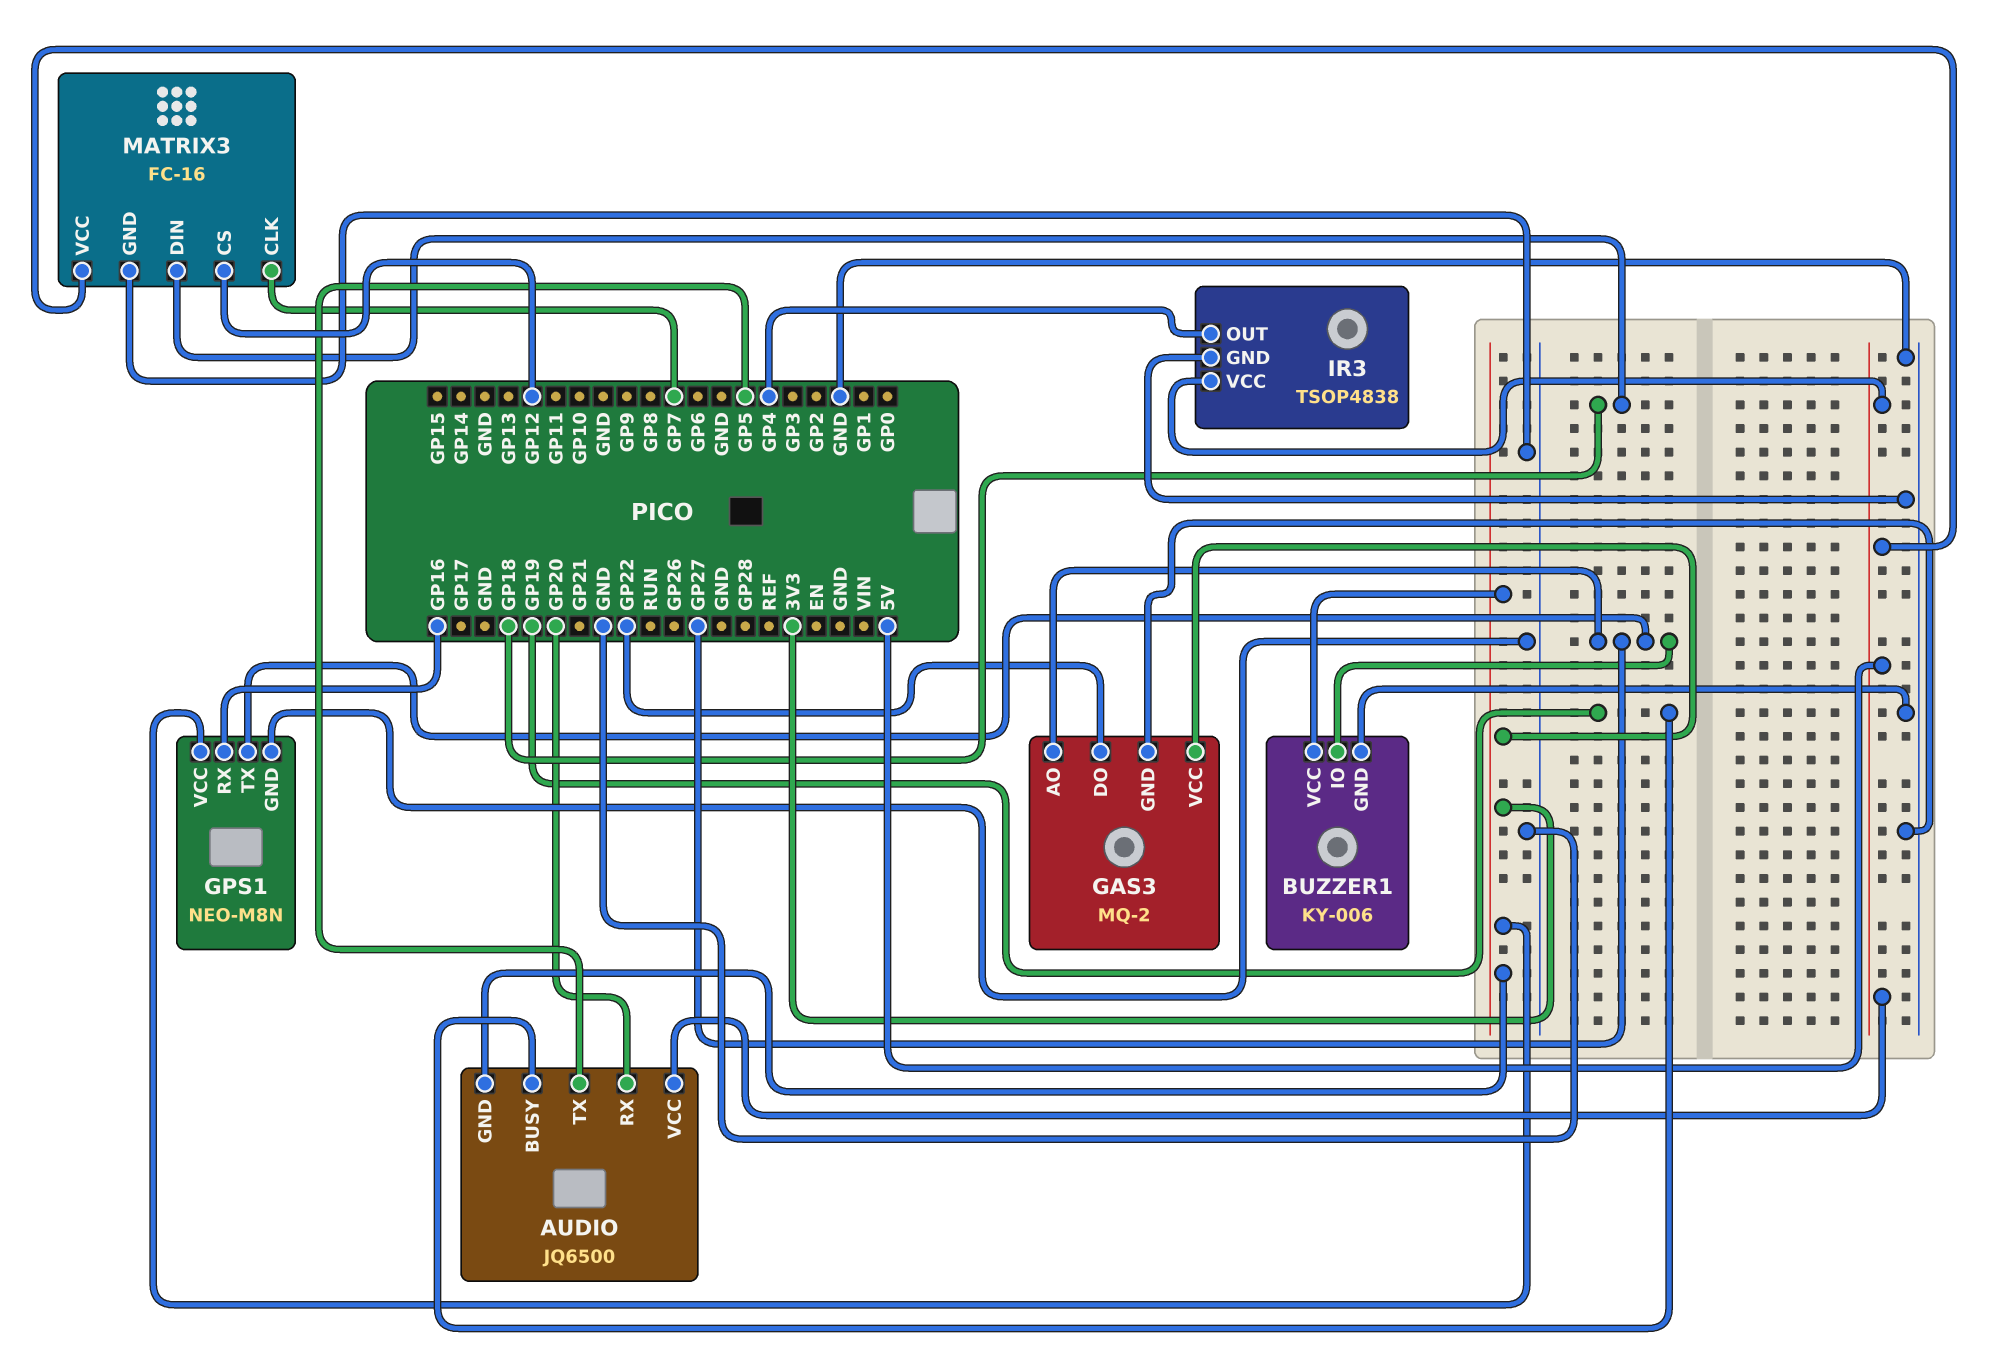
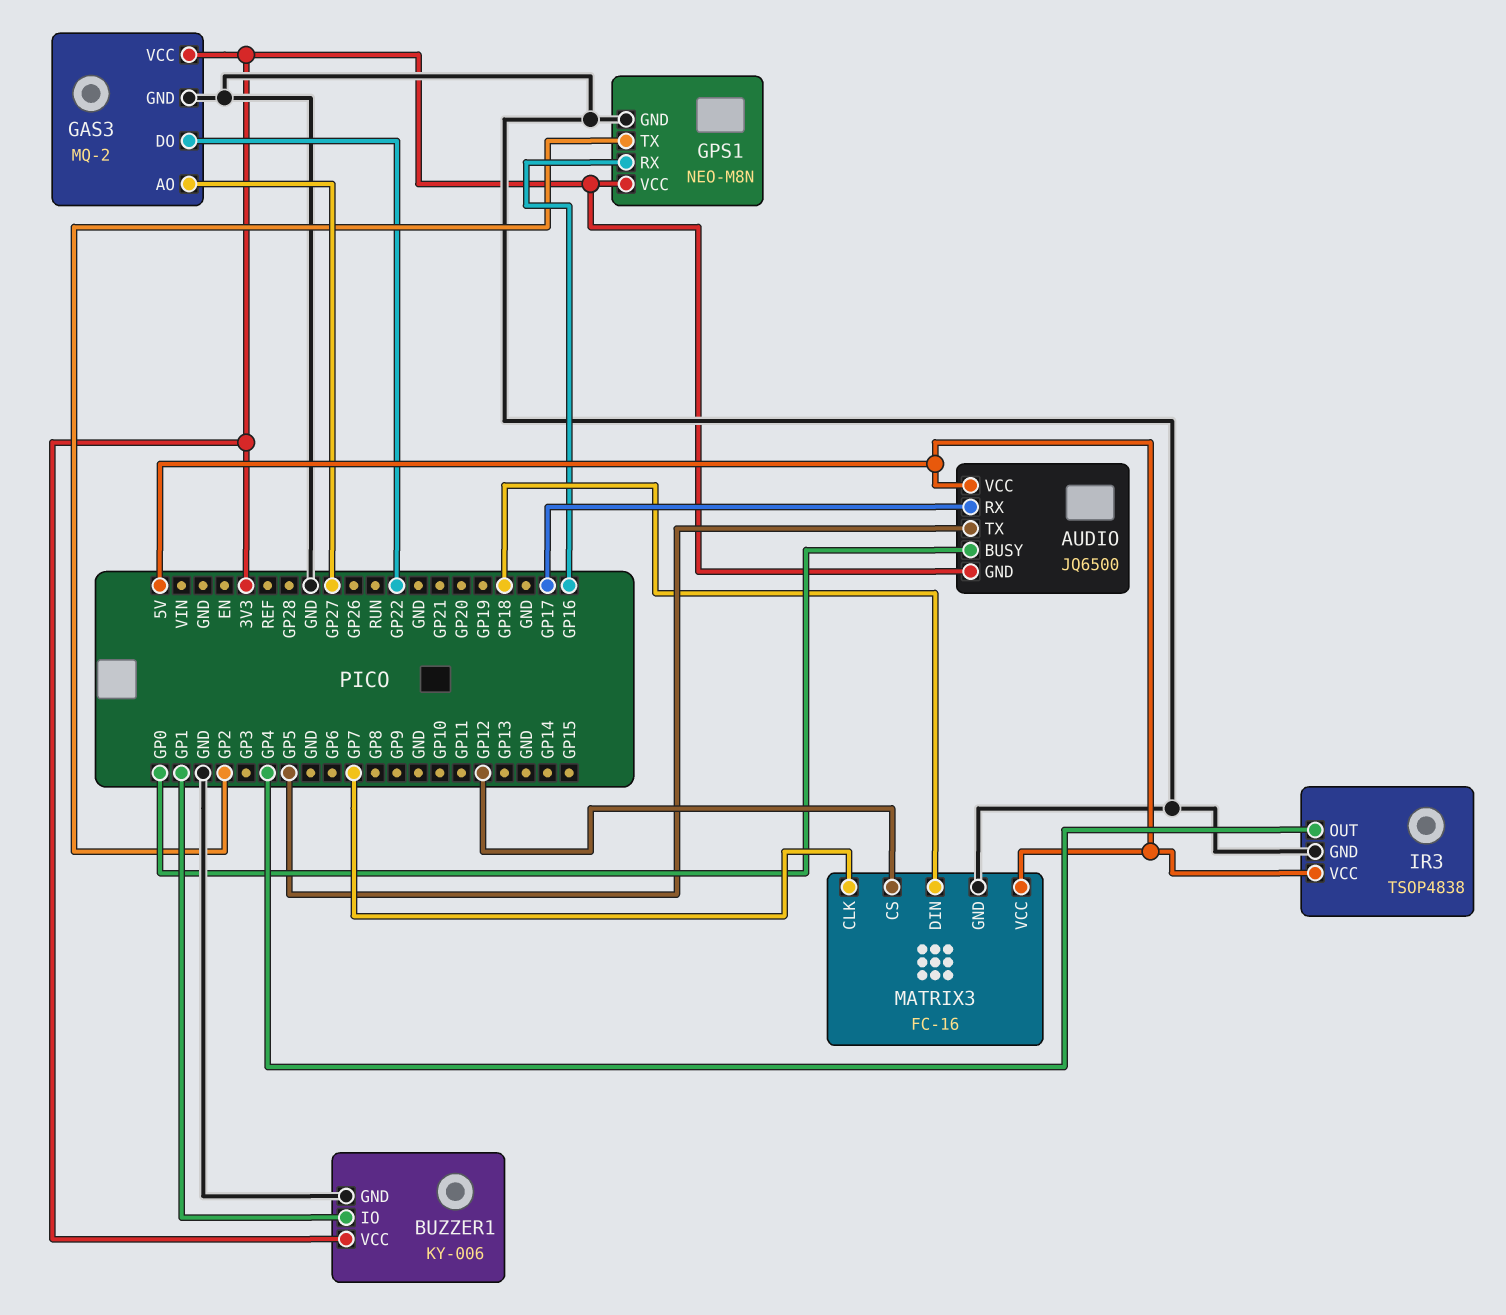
AUDIO pin BUSY: GP19 -> GP0
AUDIO pin RX: GP20 -> GP17
BUZZER1 pin IO: GP27 -> GP1
GPS1 pin TX: GP27 -> GP2

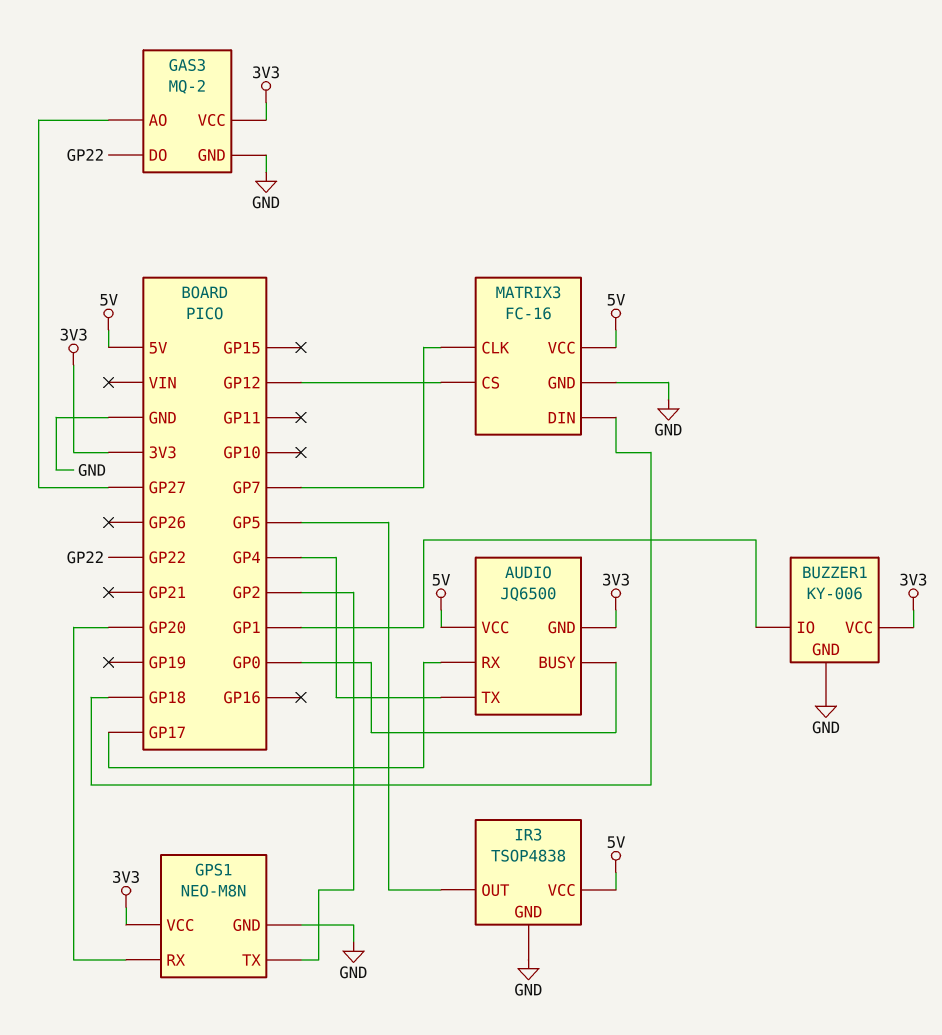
AUDIO pin TX: GP5 -> GP4
GPS1 pin RX: GP16 -> GP20
IR3 pin OUT: GP4 -> GP5

